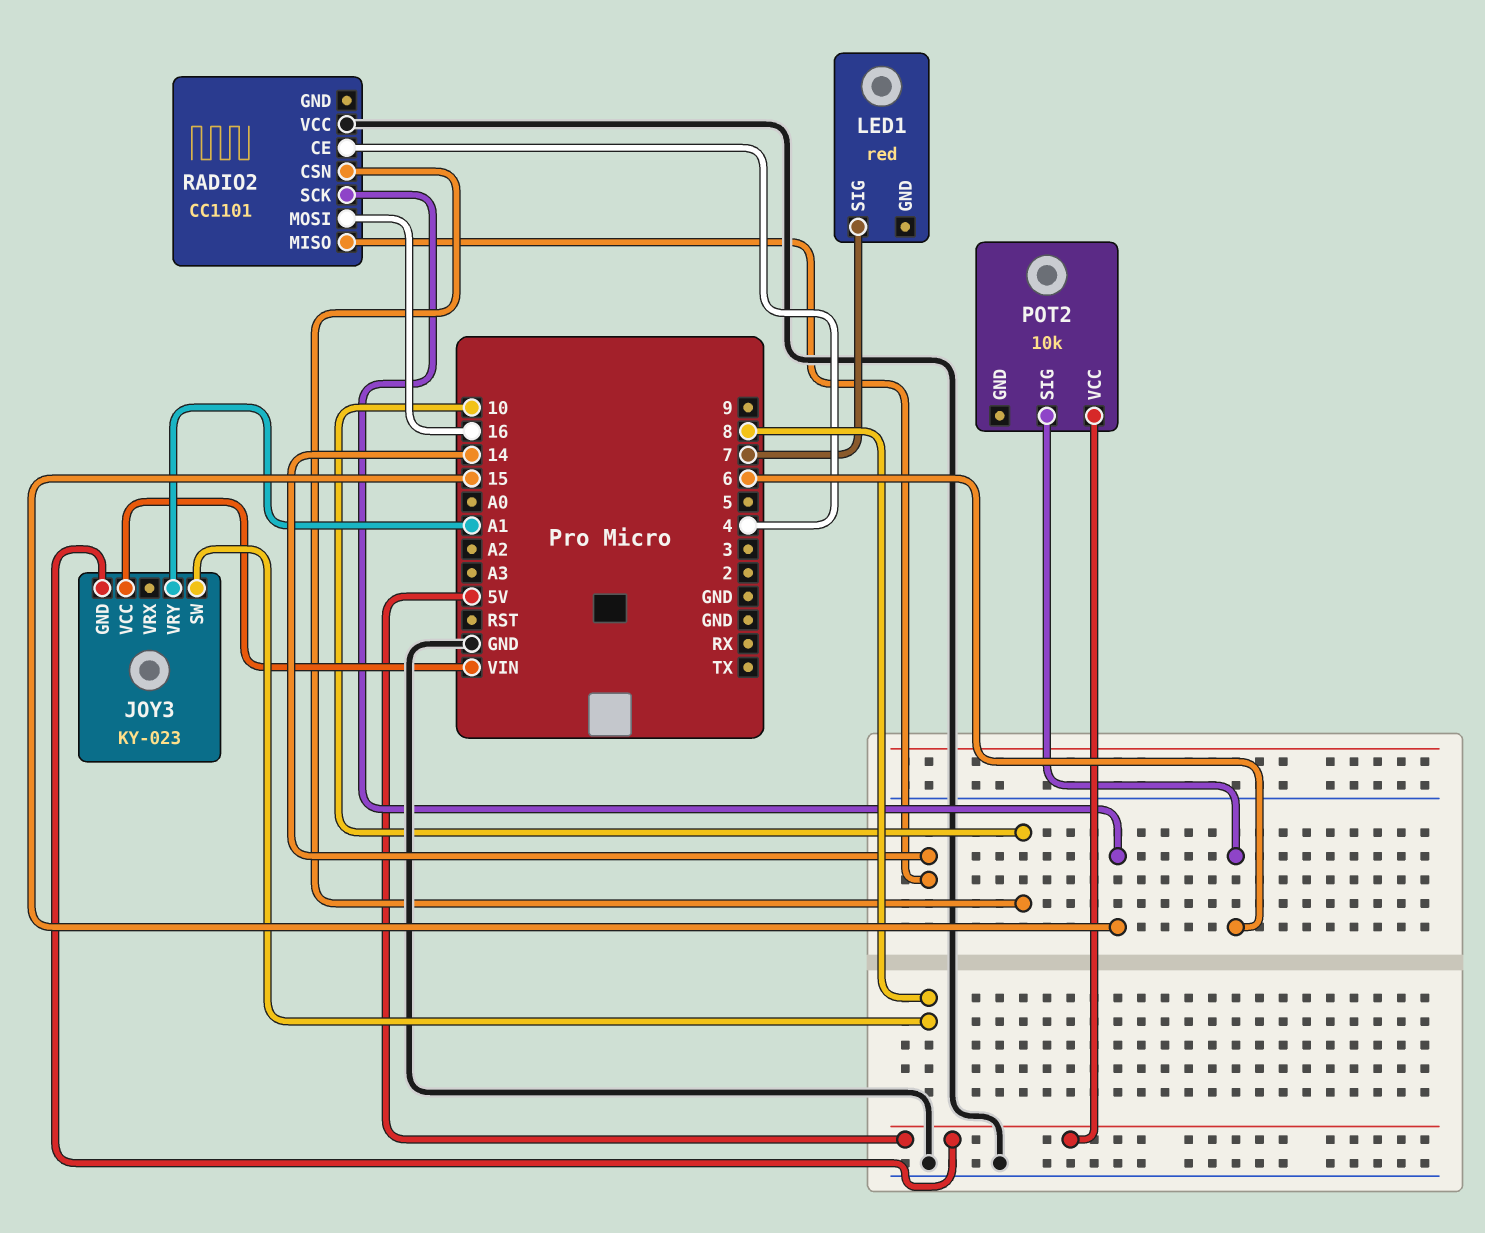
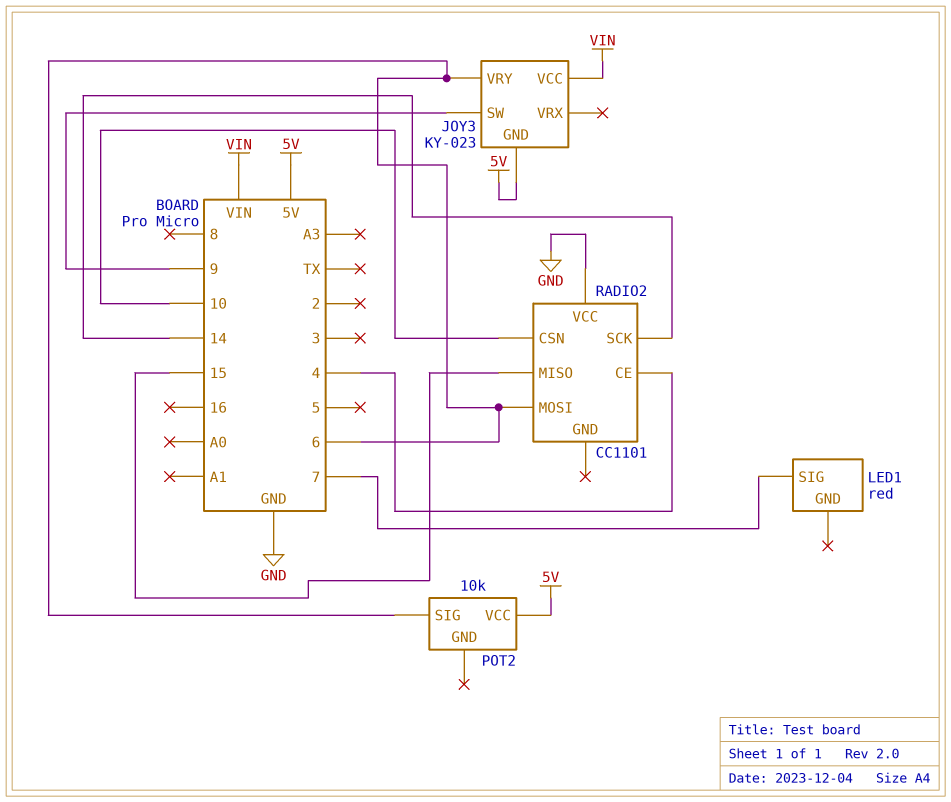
JOY3 pin SW: 8 -> 9
JOY3 pin VRY: A1 -> 6
RADIO2 pin MISO: 14 -> 15
RADIO2 pin MOSI: 16 -> 6
RADIO2 pin SCK: 15 -> 14

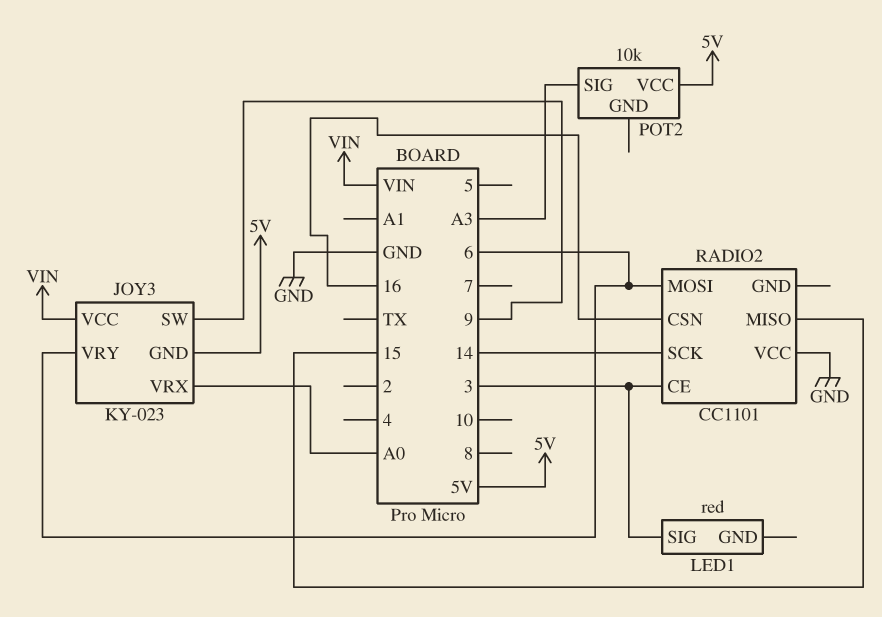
JOY3 pin VRX: none -> A0
LED1 pin SIG: 7 -> 3
POT2 pin SIG: 6 -> A3
RADIO2 pin CE: 4 -> 3
RADIO2 pin CSN: 10 -> 16

